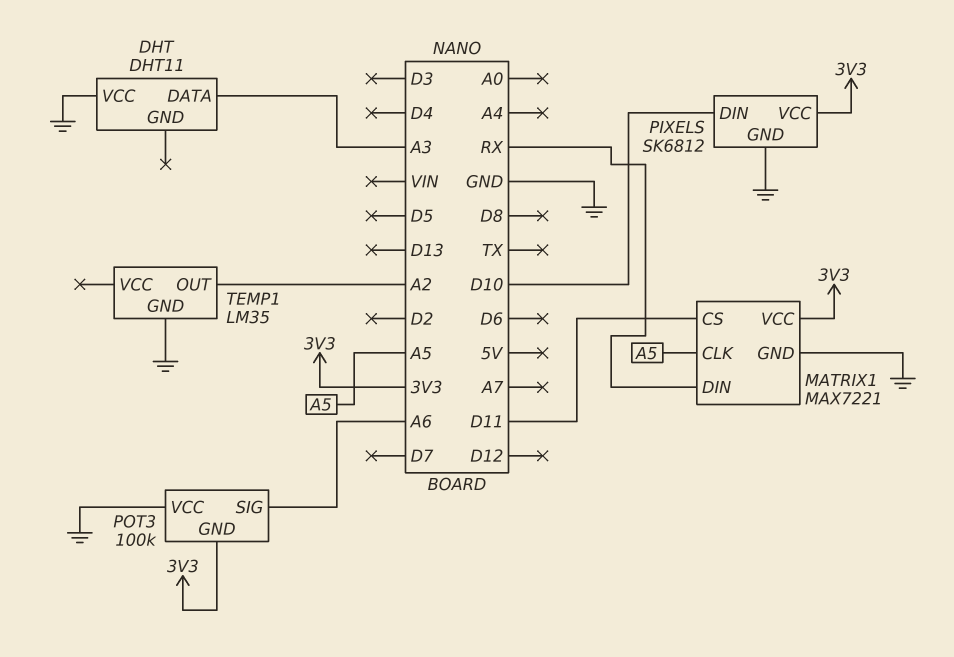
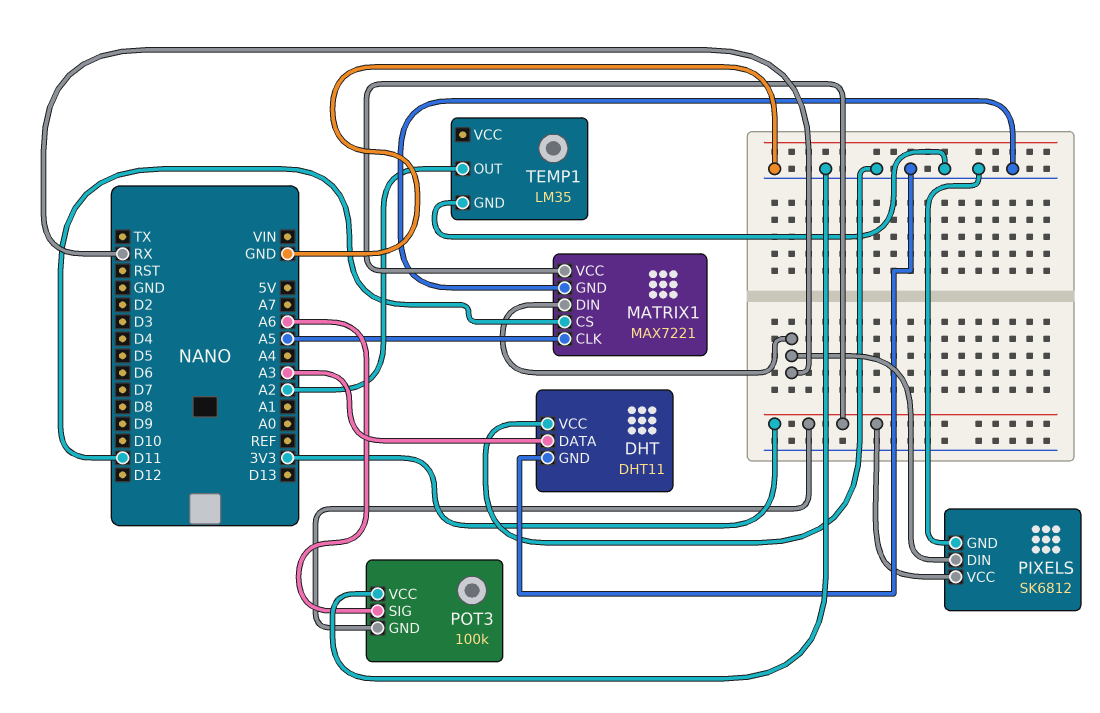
DHT pin GND: none -> GND
PIXELS pin DIN: D10 -> RX

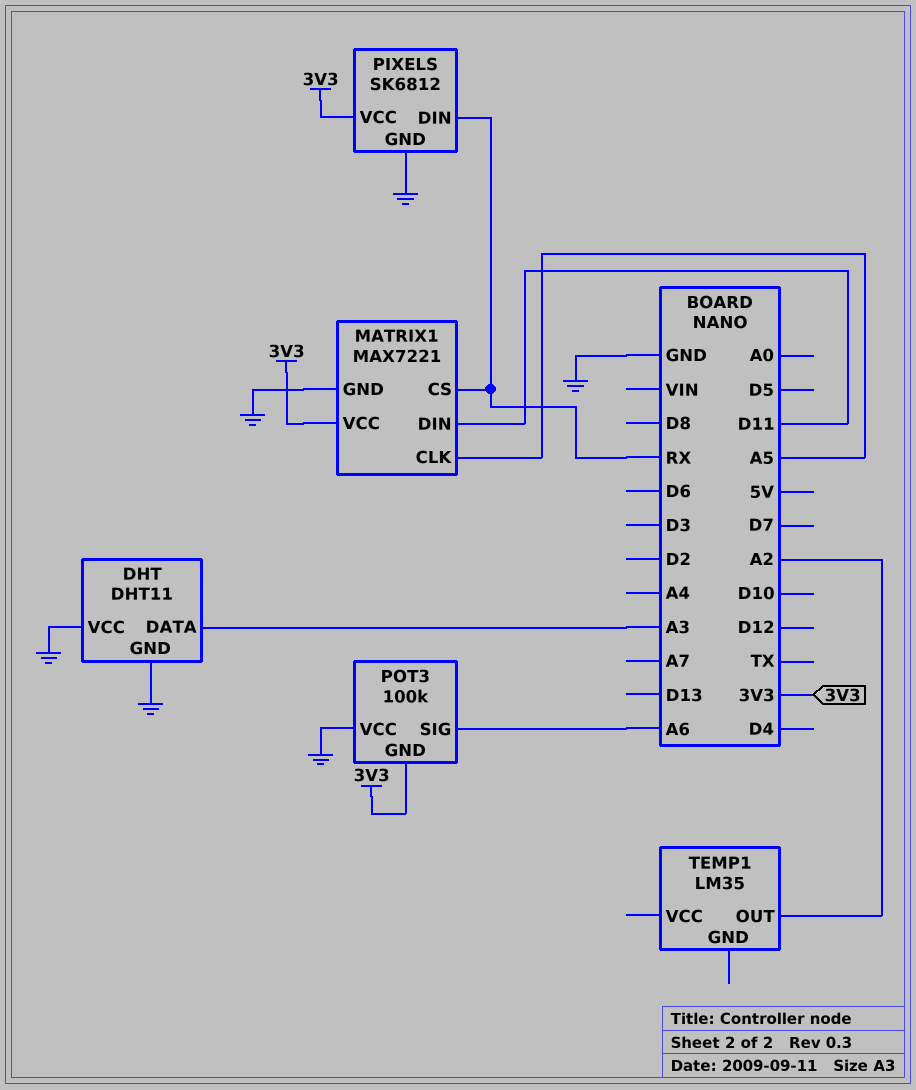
MATRIX1 pin CS: D11 -> RX
MATRIX1 pin DIN: RX -> D11
TEMP1 pin GND: GND -> none

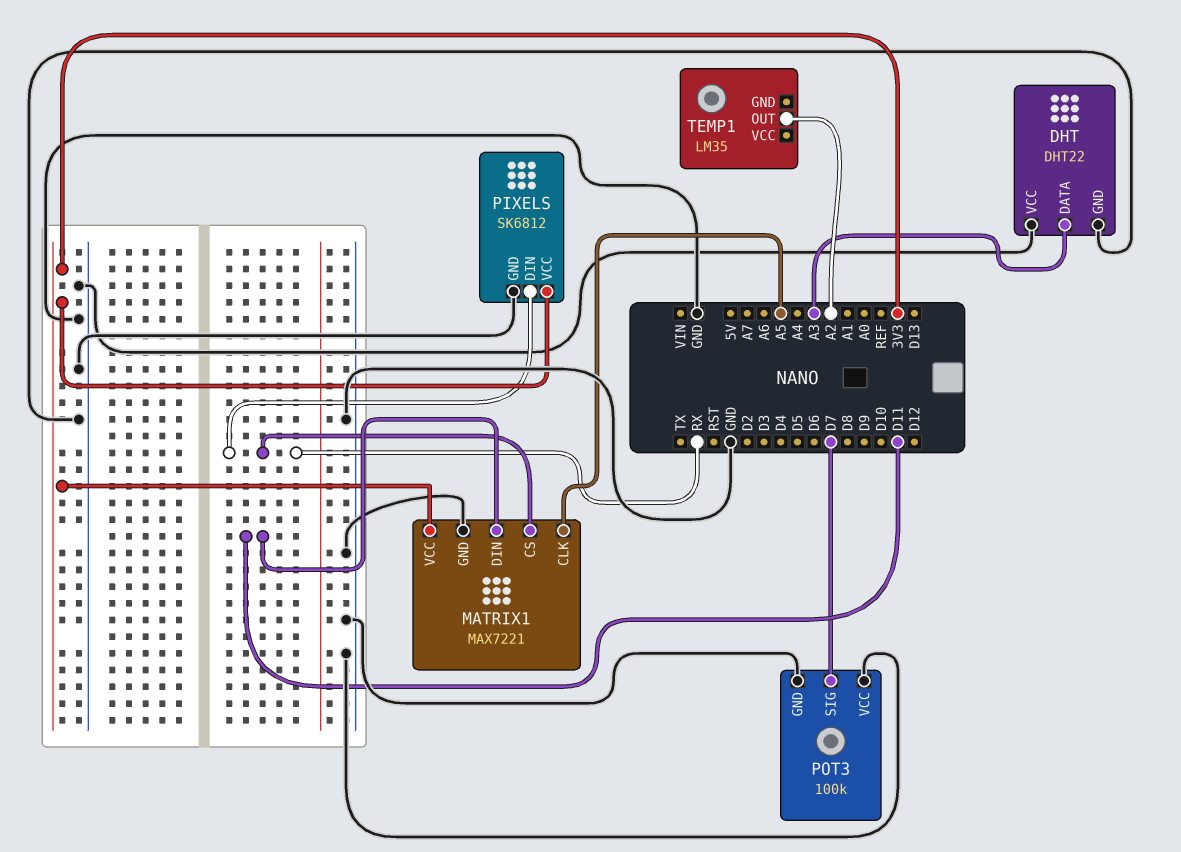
DHT: DHT11 -> DHT22
POT3 pin GND: 3V3 -> GND
POT3 pin SIG: A6 -> D7

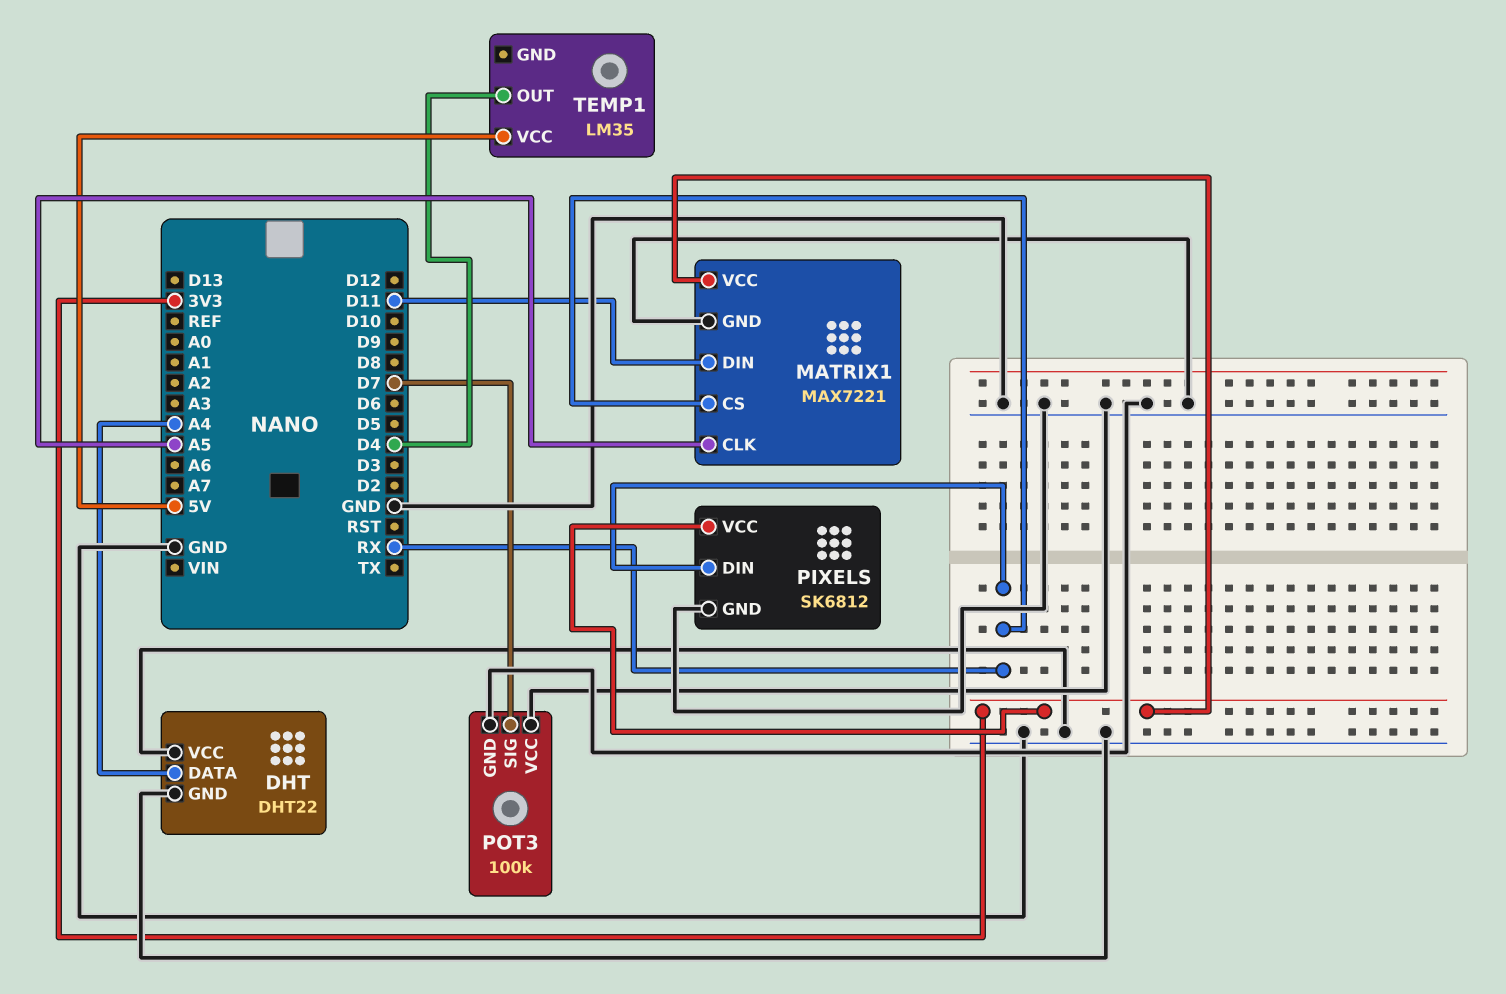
DHT pin DATA: A3 -> A4
TEMP1 pin OUT: A2 -> D4
TEMP1 pin VCC: none -> 5V

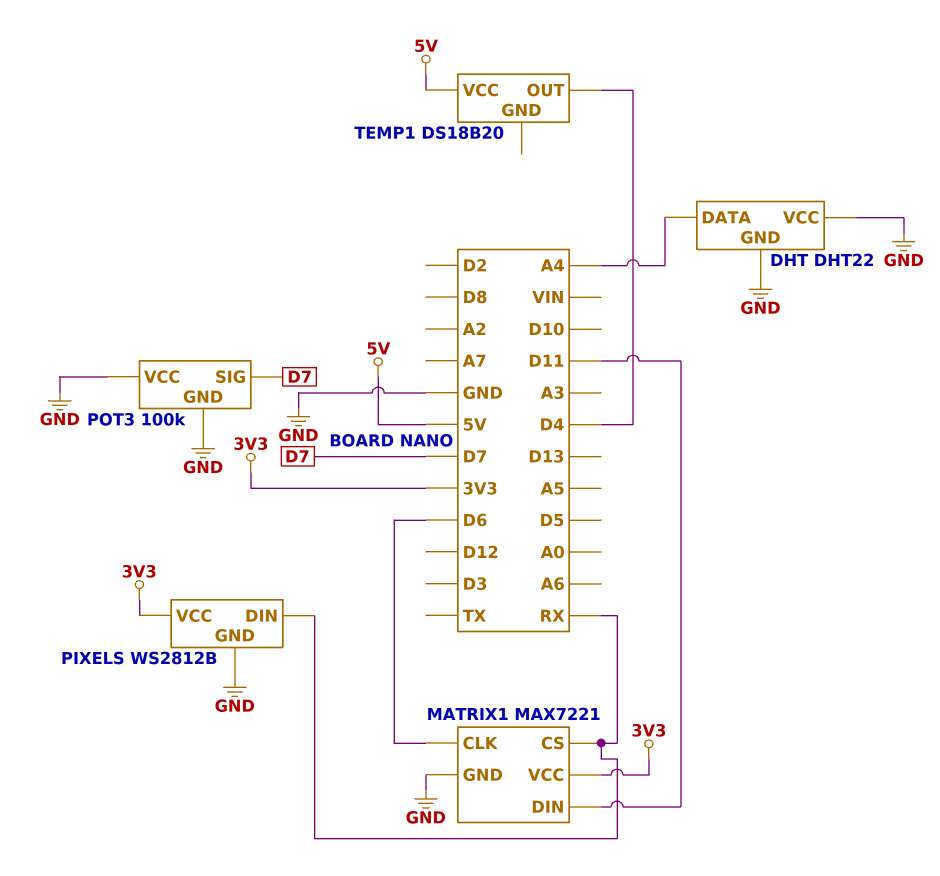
MATRIX1 pin CLK: A5 -> D6
PIXELS: SK6812 -> WS2812B
TEMP1: LM35 -> DS18B20

